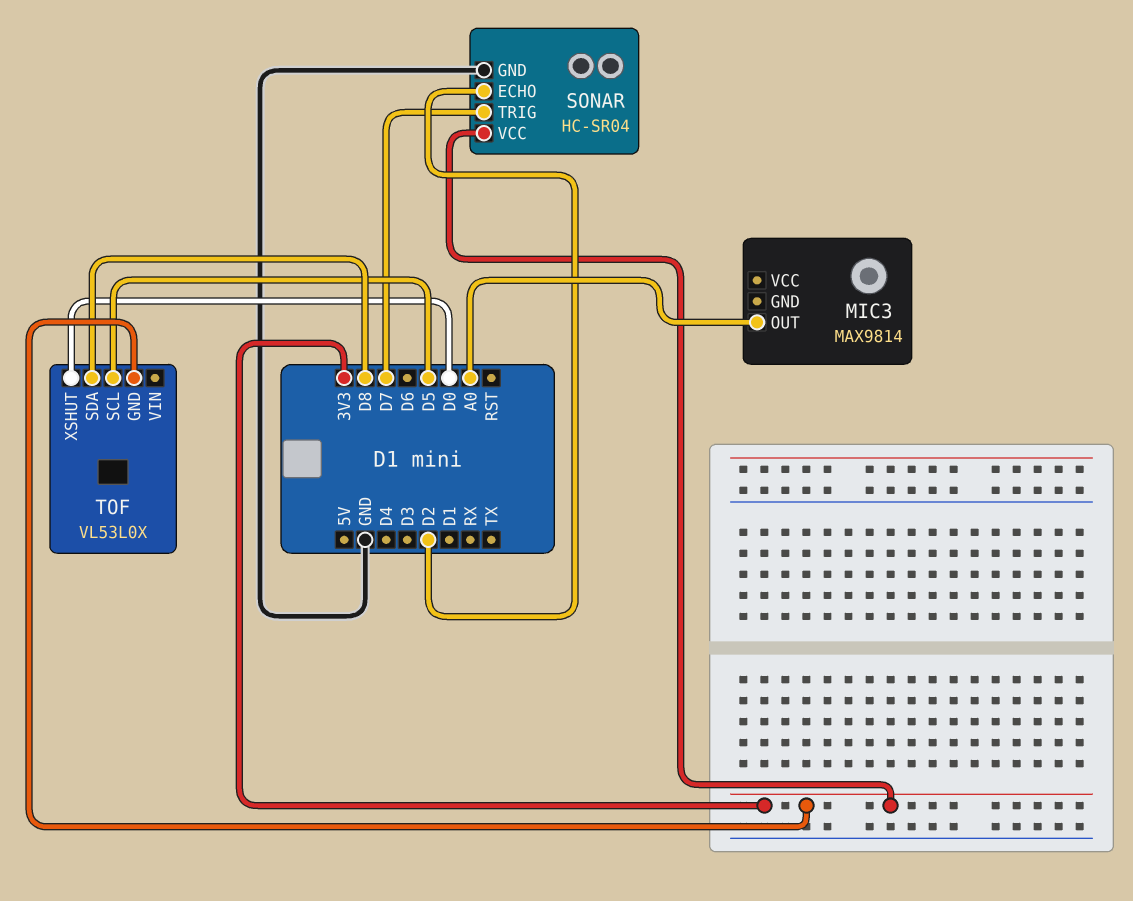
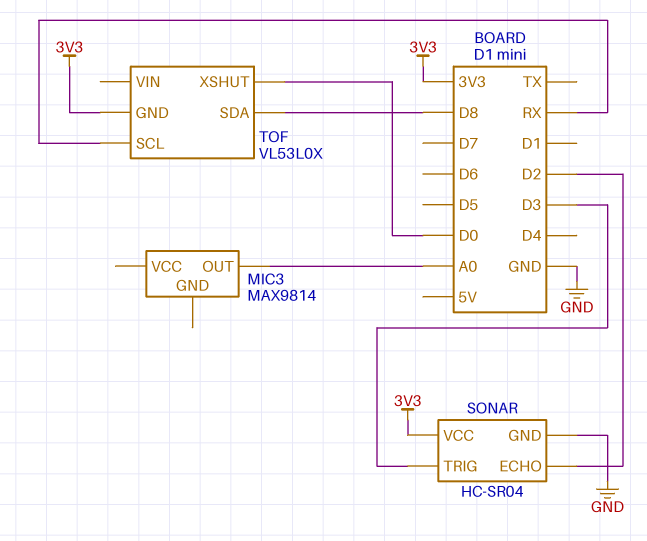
SONAR pin TRIG: D7 -> D3
TOF pin SCL: D5 -> RX

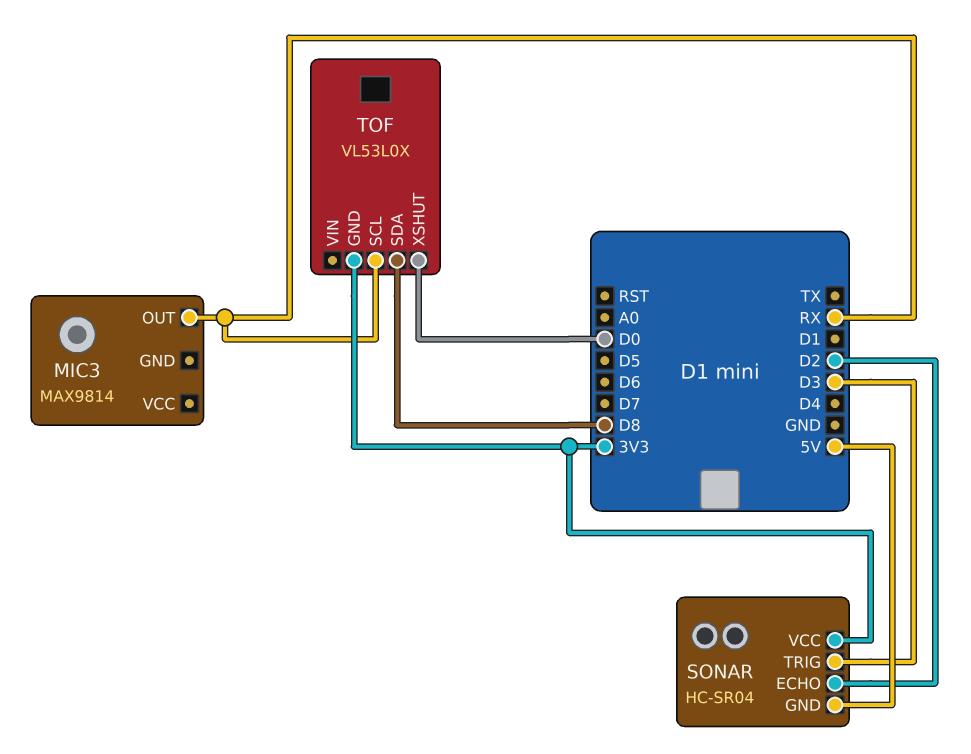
MIC3 pin OUT: A0 -> RX
SONAR pin GND: GND -> 5V

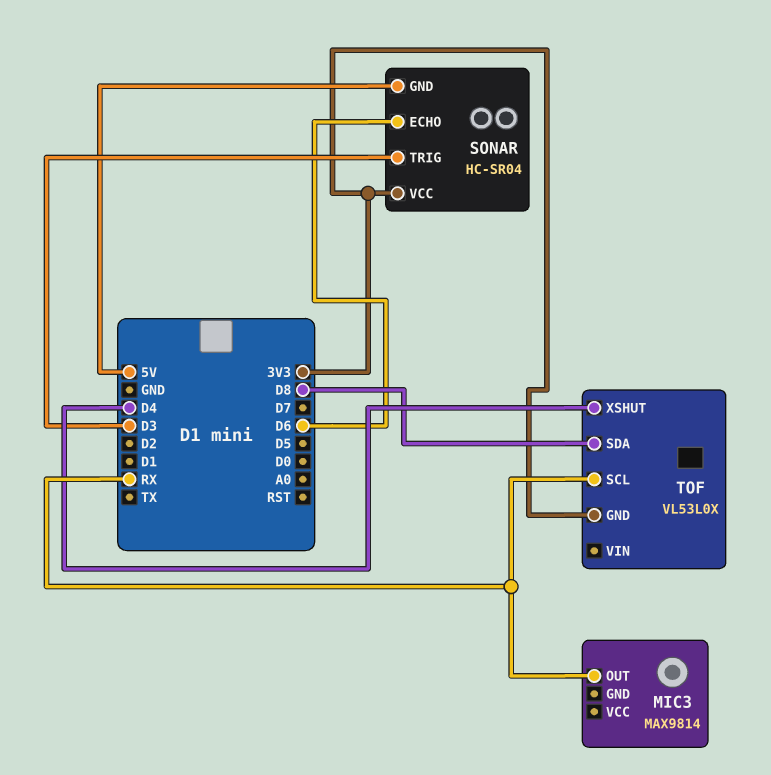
SONAR pin ECHO: D2 -> D6
TOF pin XSHUT: D0 -> D4

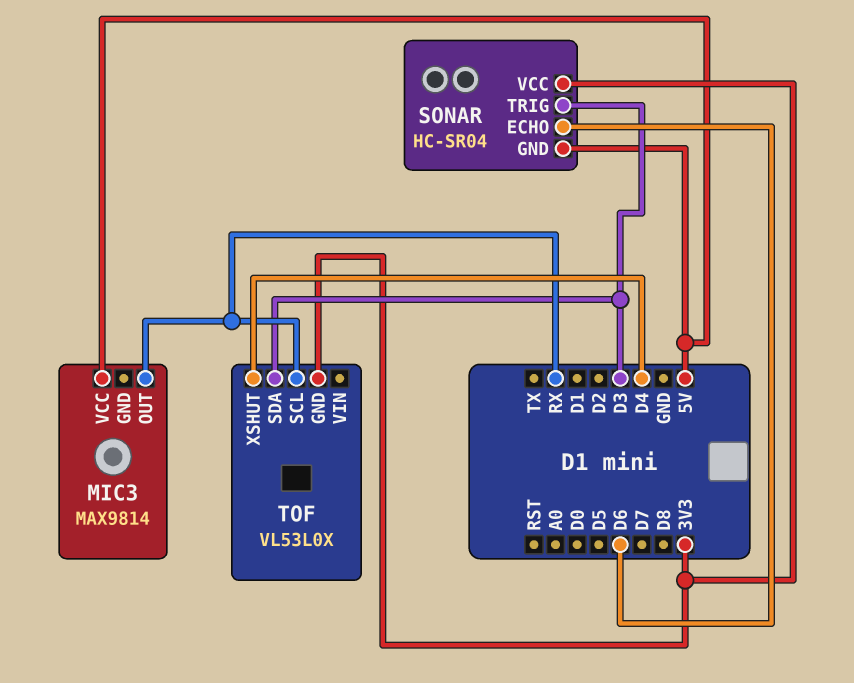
MIC3 pin VCC: none -> 5V
TOF pin SDA: D8 -> D3

